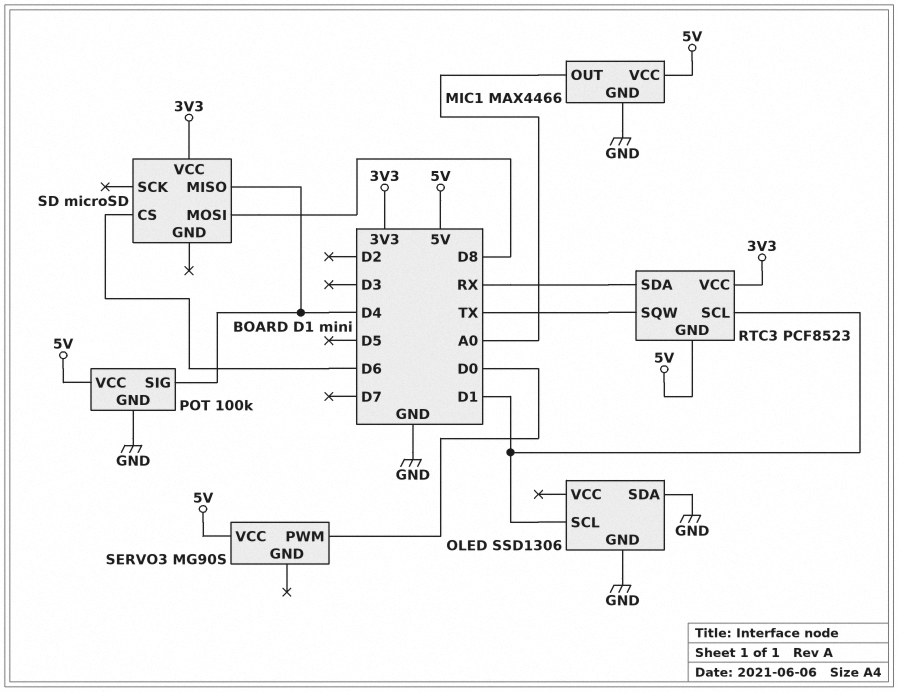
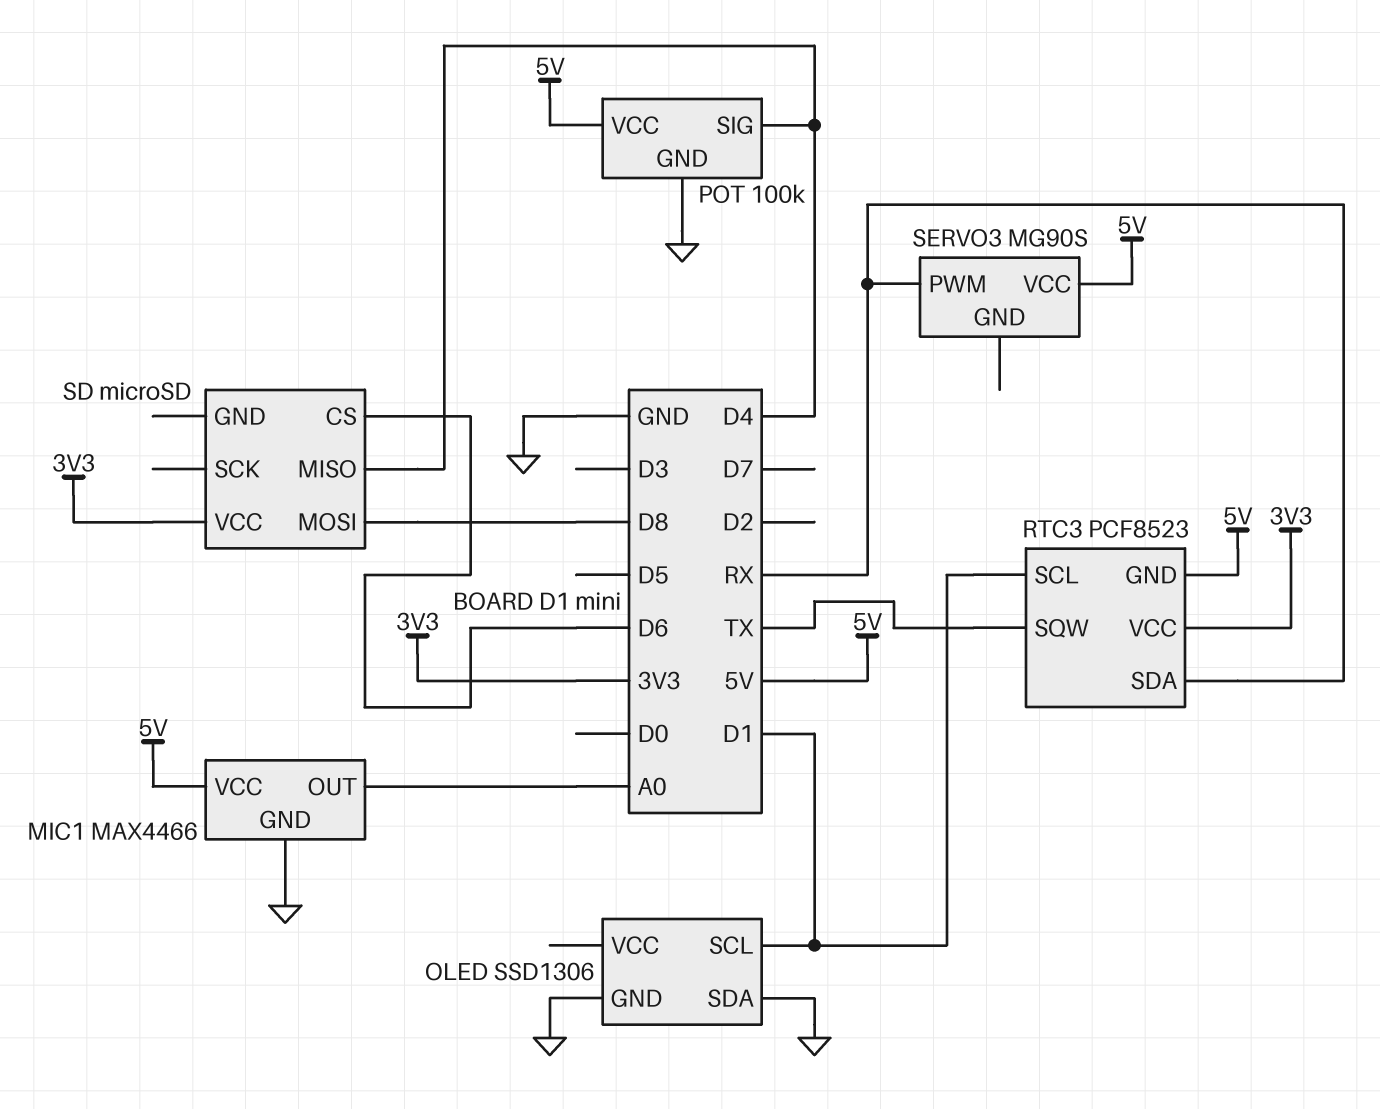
SERVO3 pin PWM: D0 -> RX

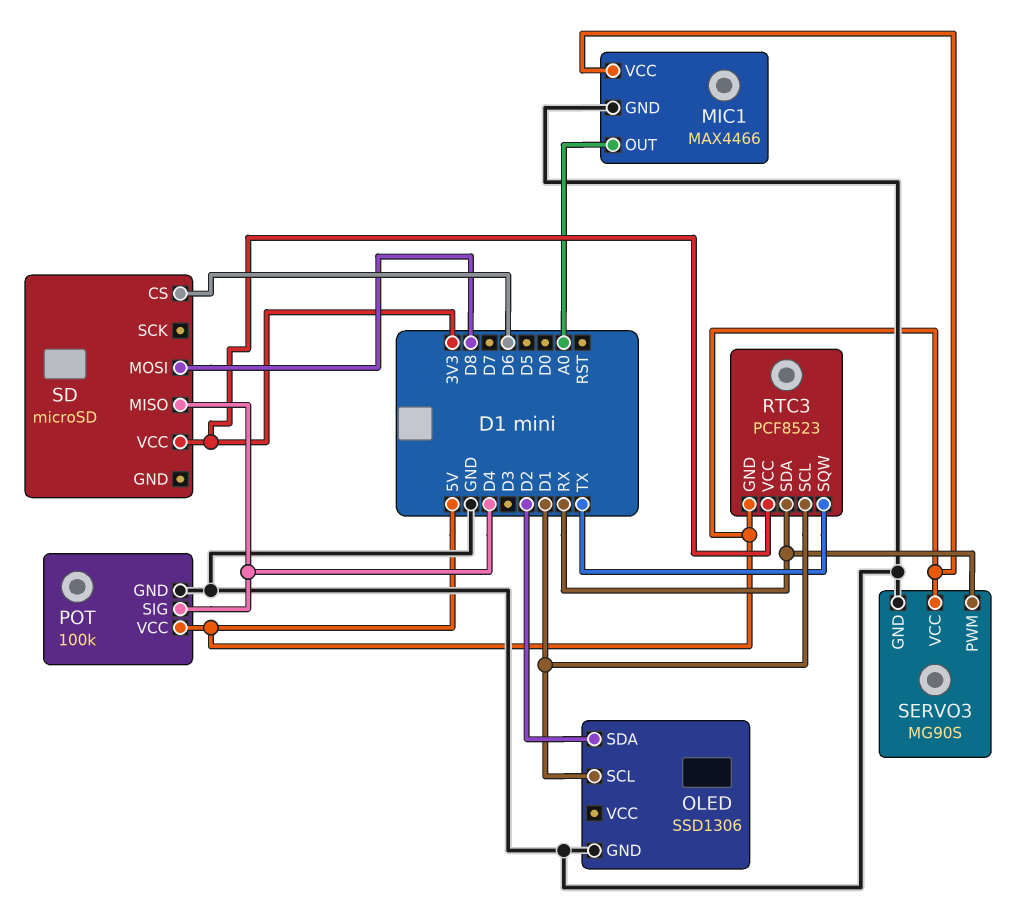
OLED pin SDA: GND -> D2
SERVO3 pin GND: none -> GND

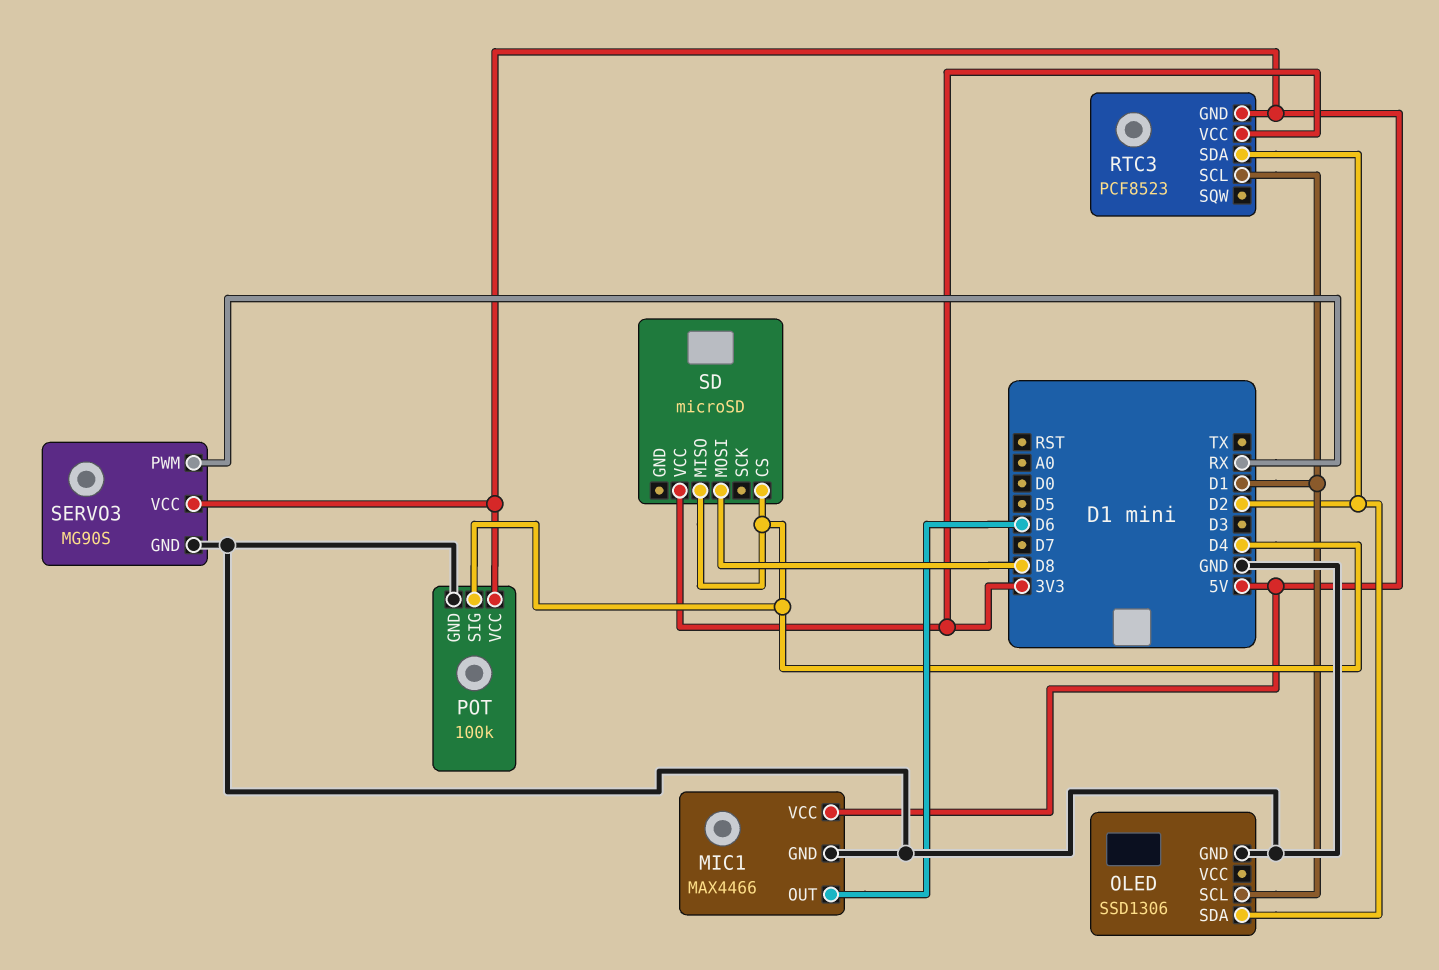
MIC1 pin OUT: A0 -> D6
RTC3 pin SDA: RX -> D2
RTC3 pin SQW: TX -> none
SD pin CS: D6 -> D4

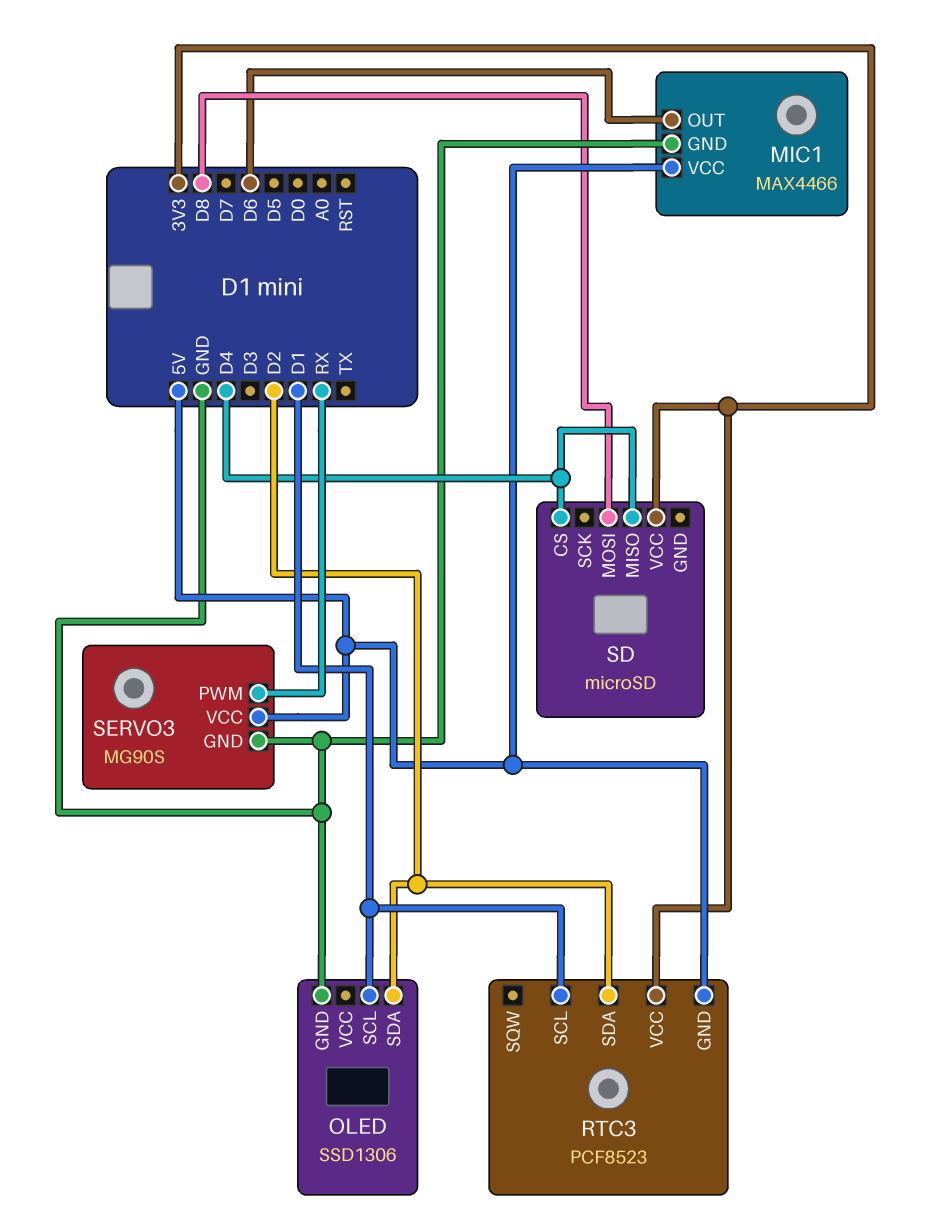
POT: 100k -> none
POT pin GND: GND -> none
POT pin SIG: D4 -> none
POT pin VCC: 5V -> none

